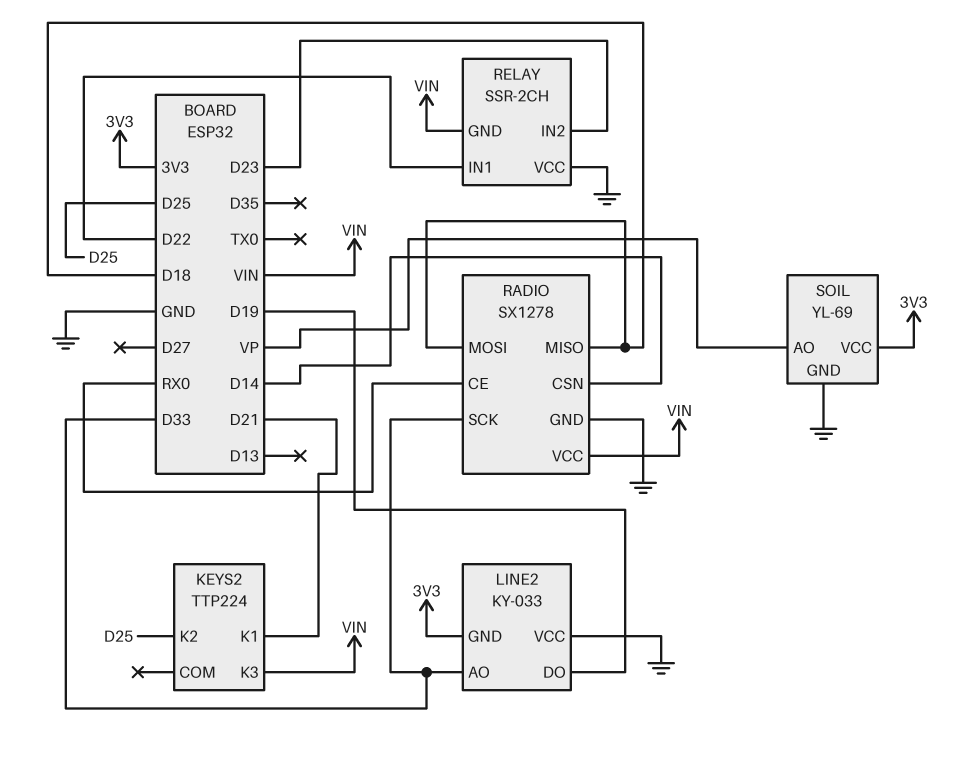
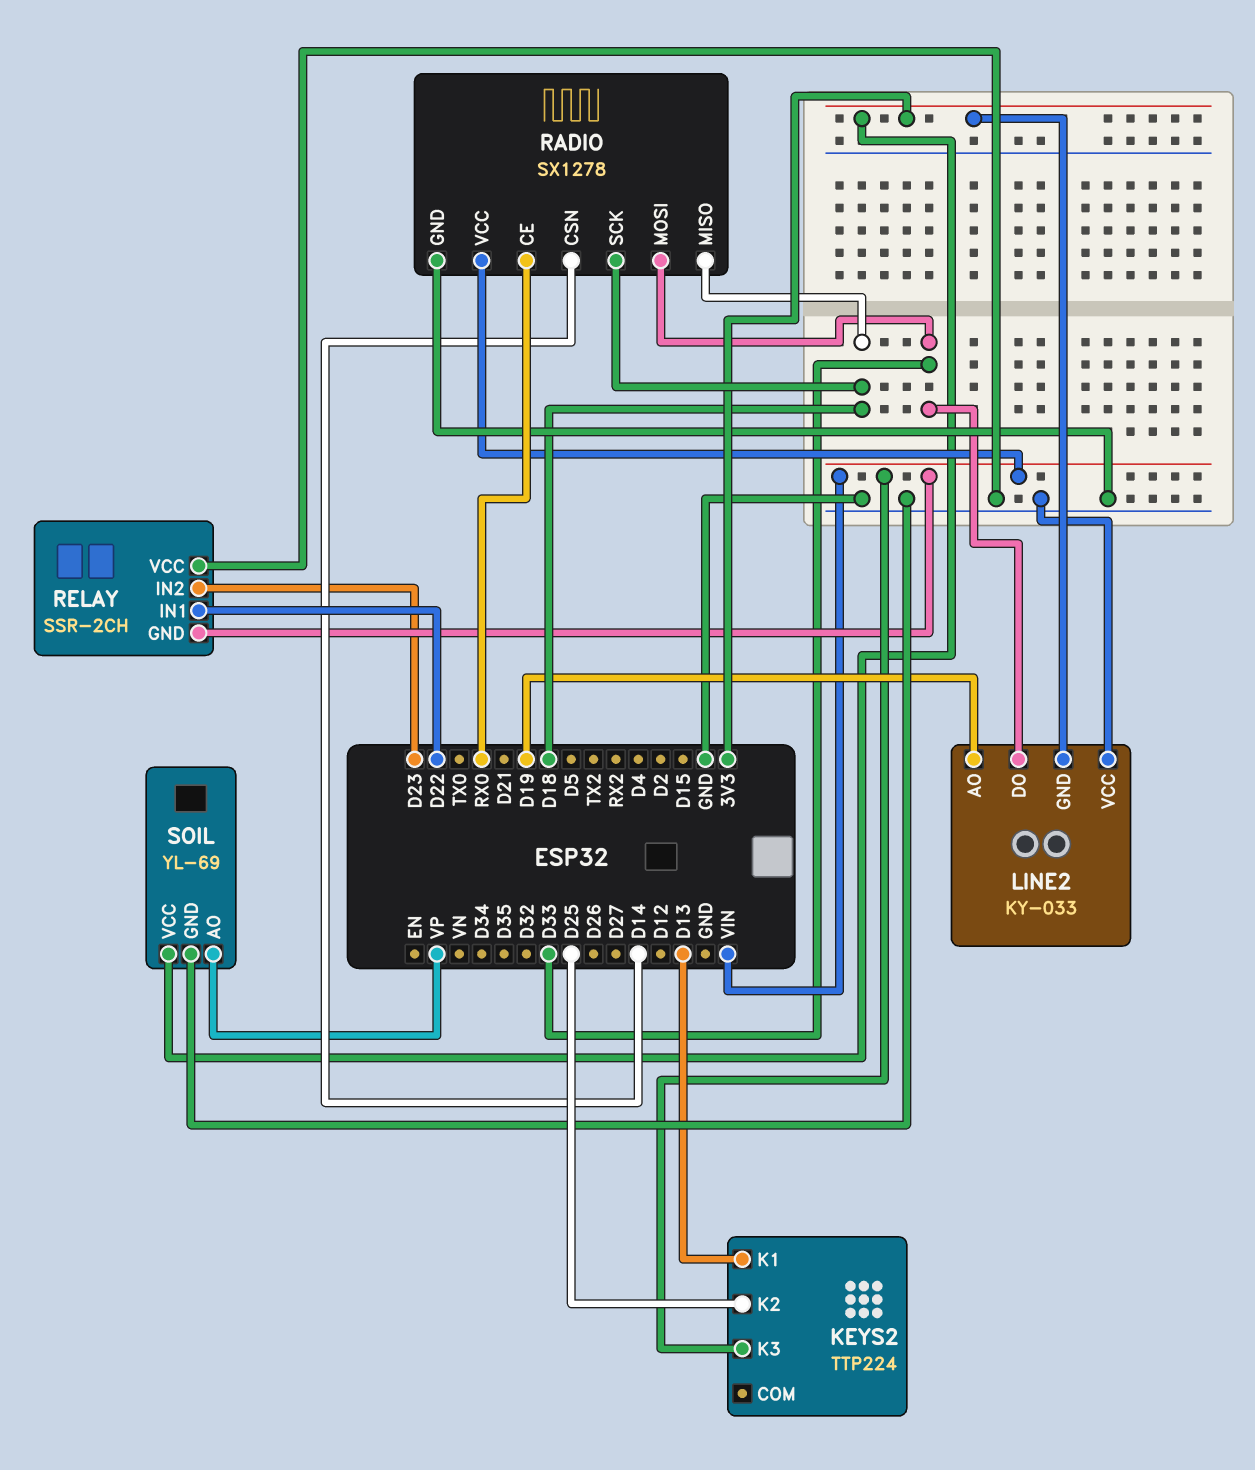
KEYS2 pin K1: D21 -> D13
LINE2 pin AO: D33 -> D19
LINE2 pin DO: D19 -> D33
RADIO pin MOSI: D18 -> D33
RADIO pin SCK: D33 -> D18

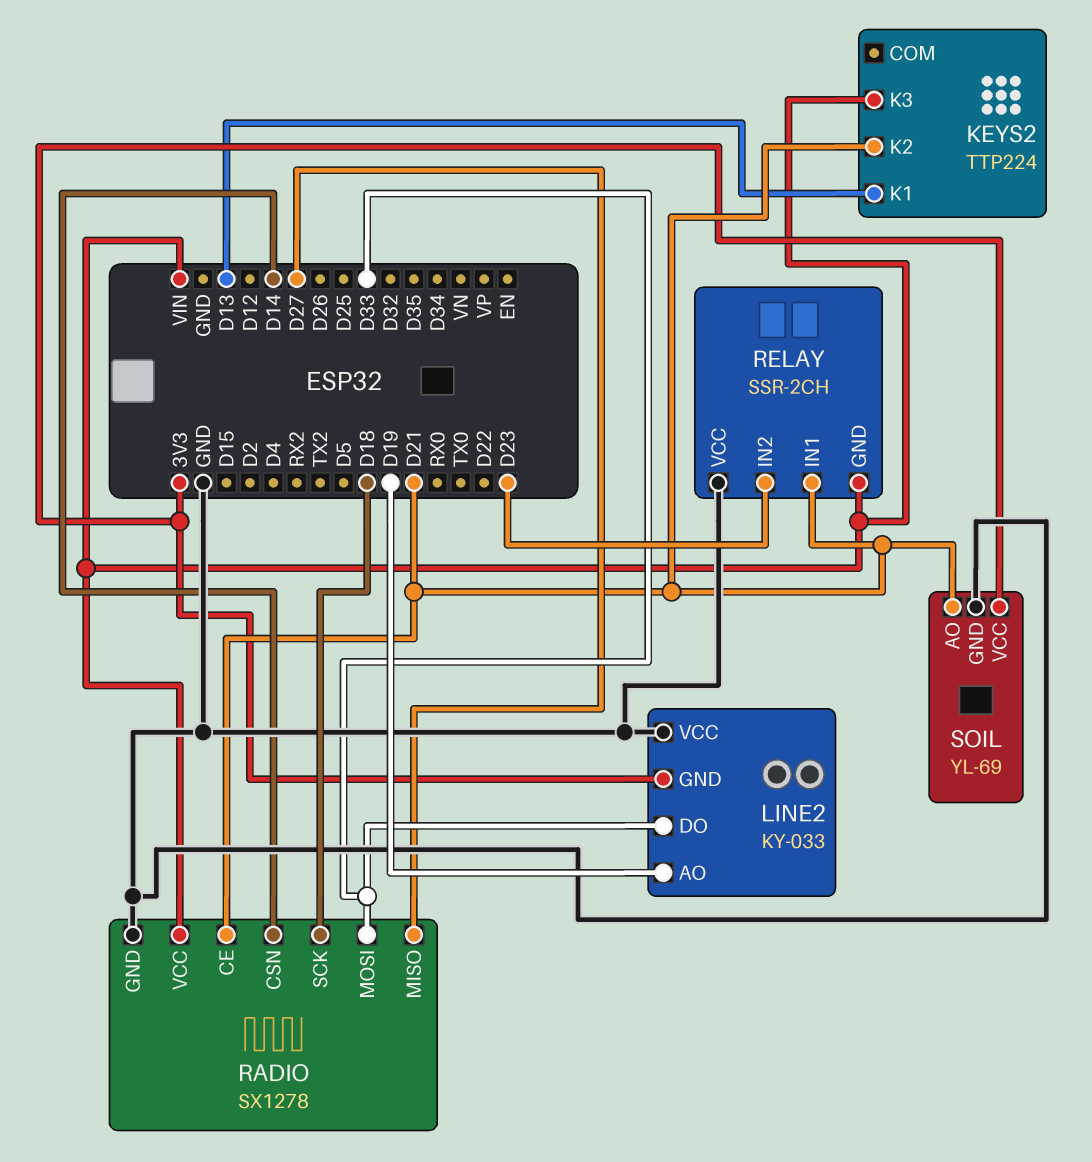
KEYS2 pin K2: D25 -> D21
RADIO pin CE: RX0 -> D21
RADIO pin MISO: D18 -> D27
RELAY pin IN1: D22 -> D21
SOIL pin AO: VP -> D21

